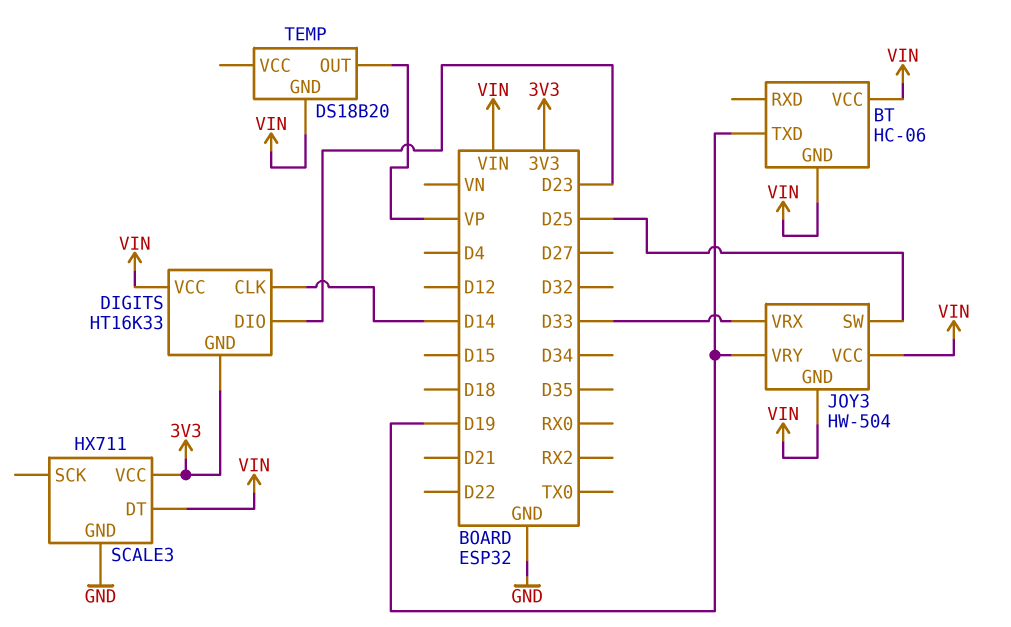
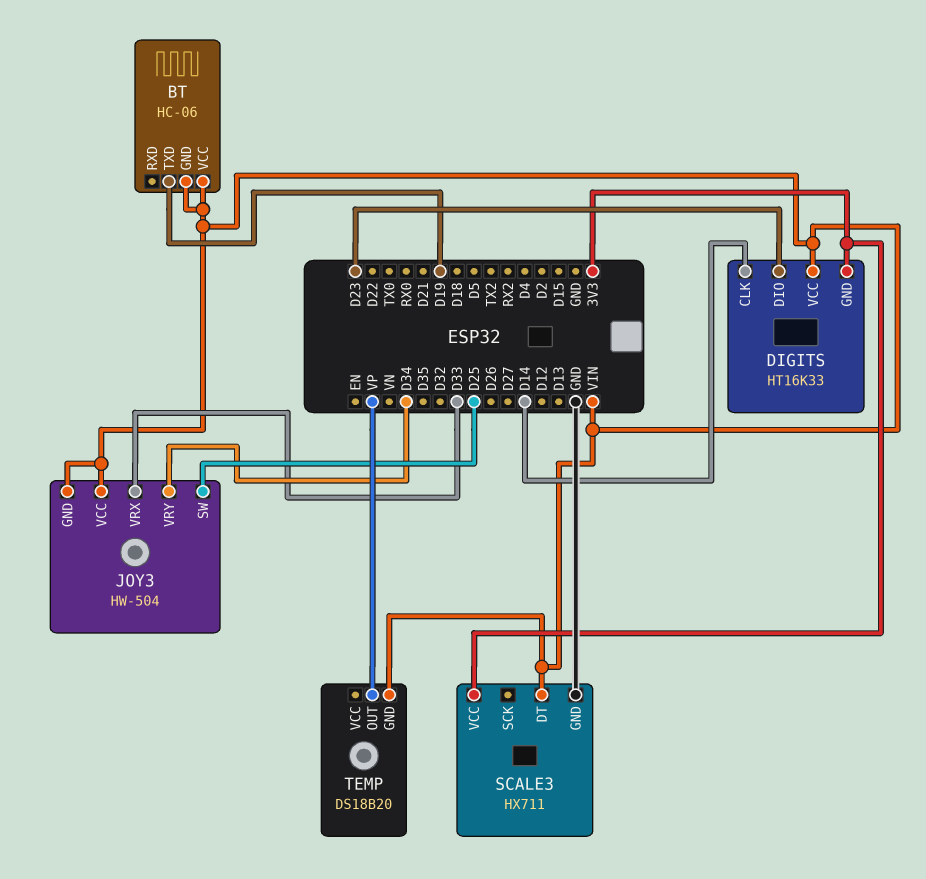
JOY3 pin VRY: D19 -> D34

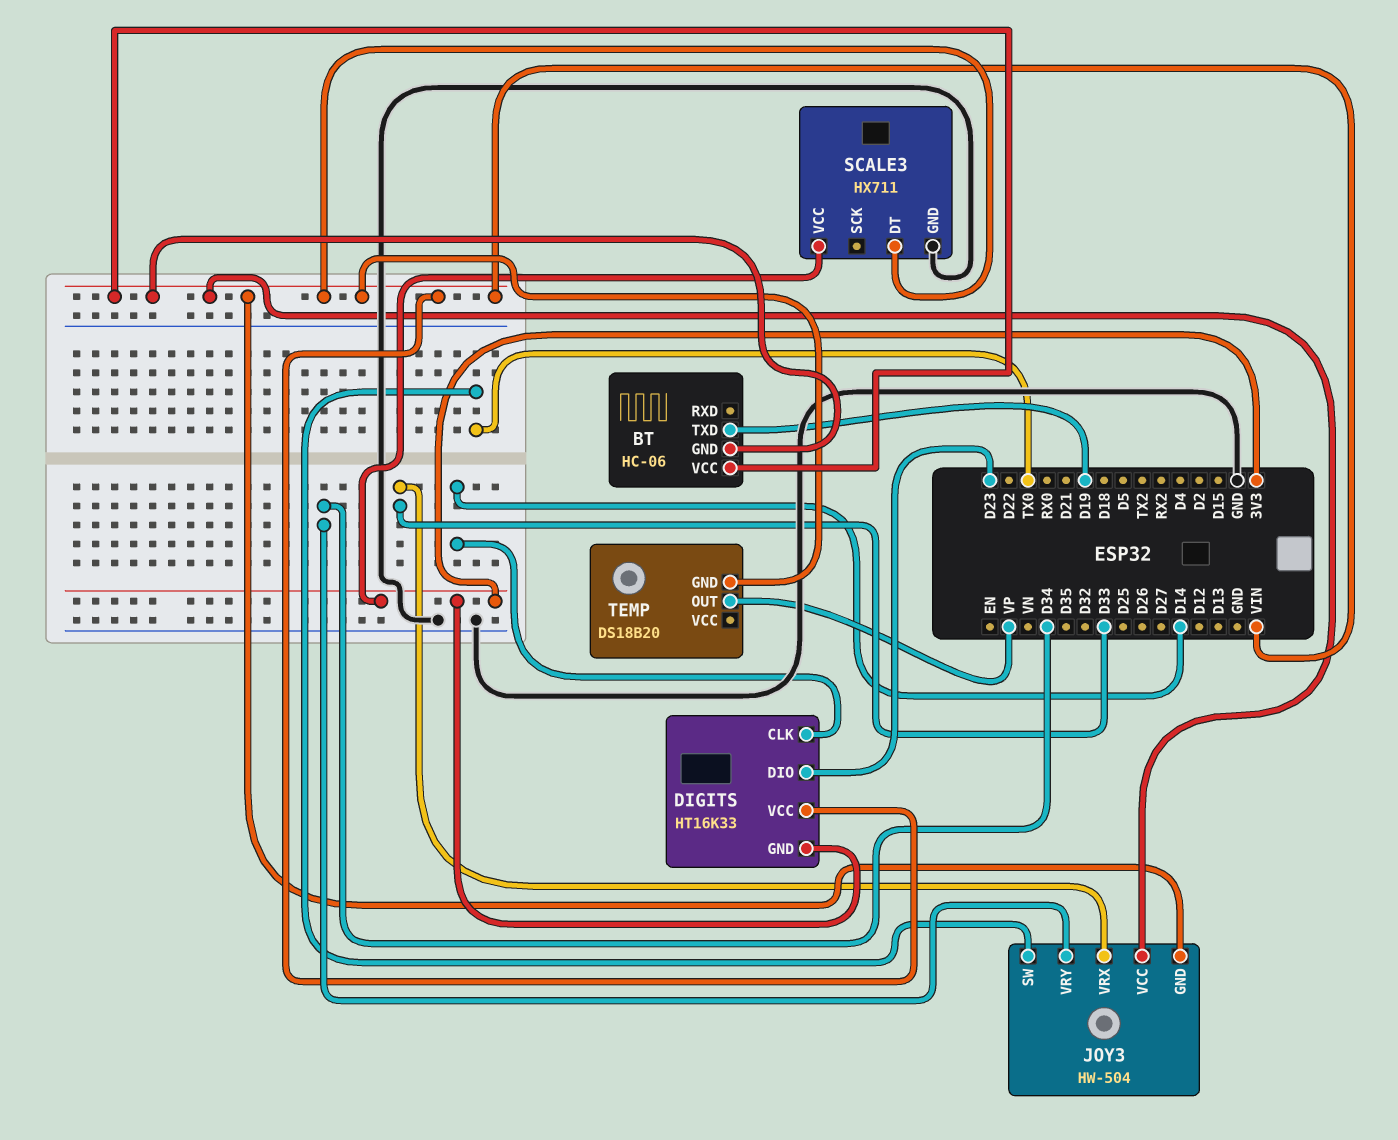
JOY3 pin SW: D25 -> TX0

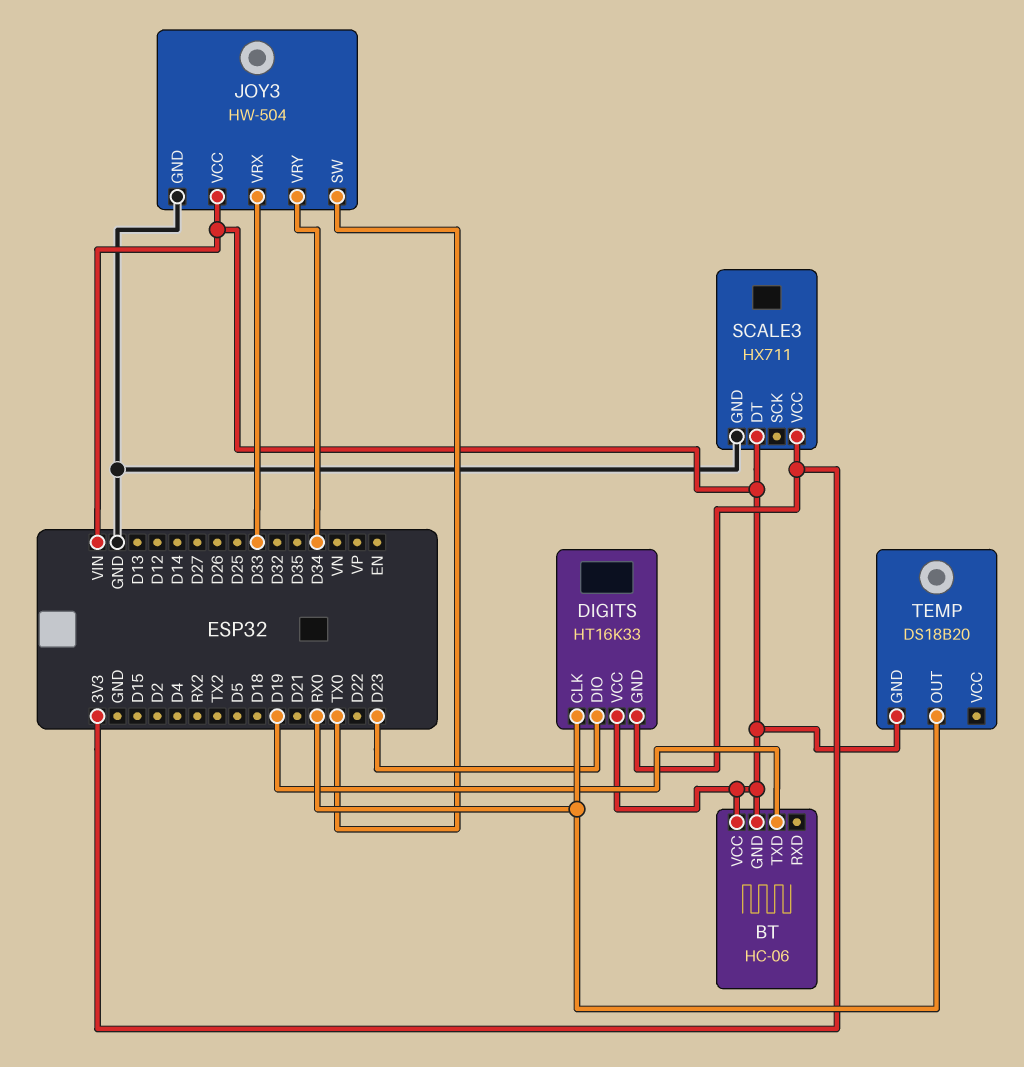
DIGITS pin CLK: D14 -> RX0
JOY3 pin GND: VIN -> GND
TEMP pin OUT: VP -> RX0

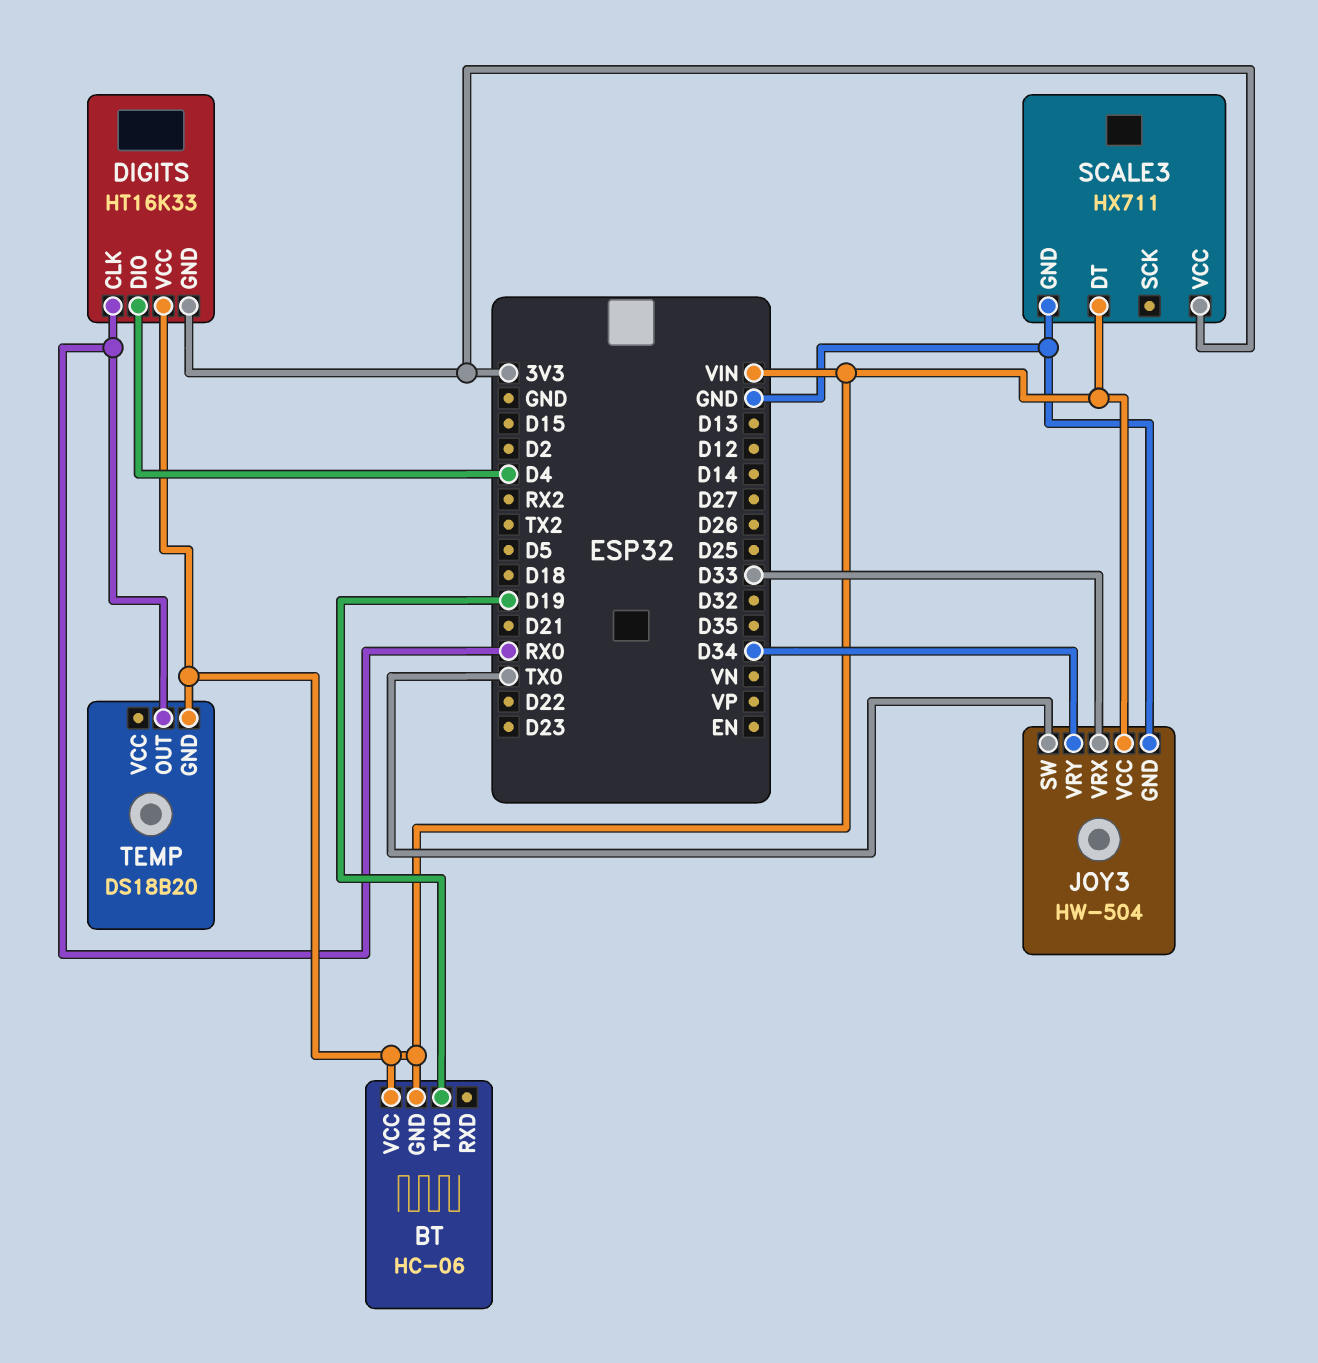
DIGITS pin DIO: D23 -> D4

